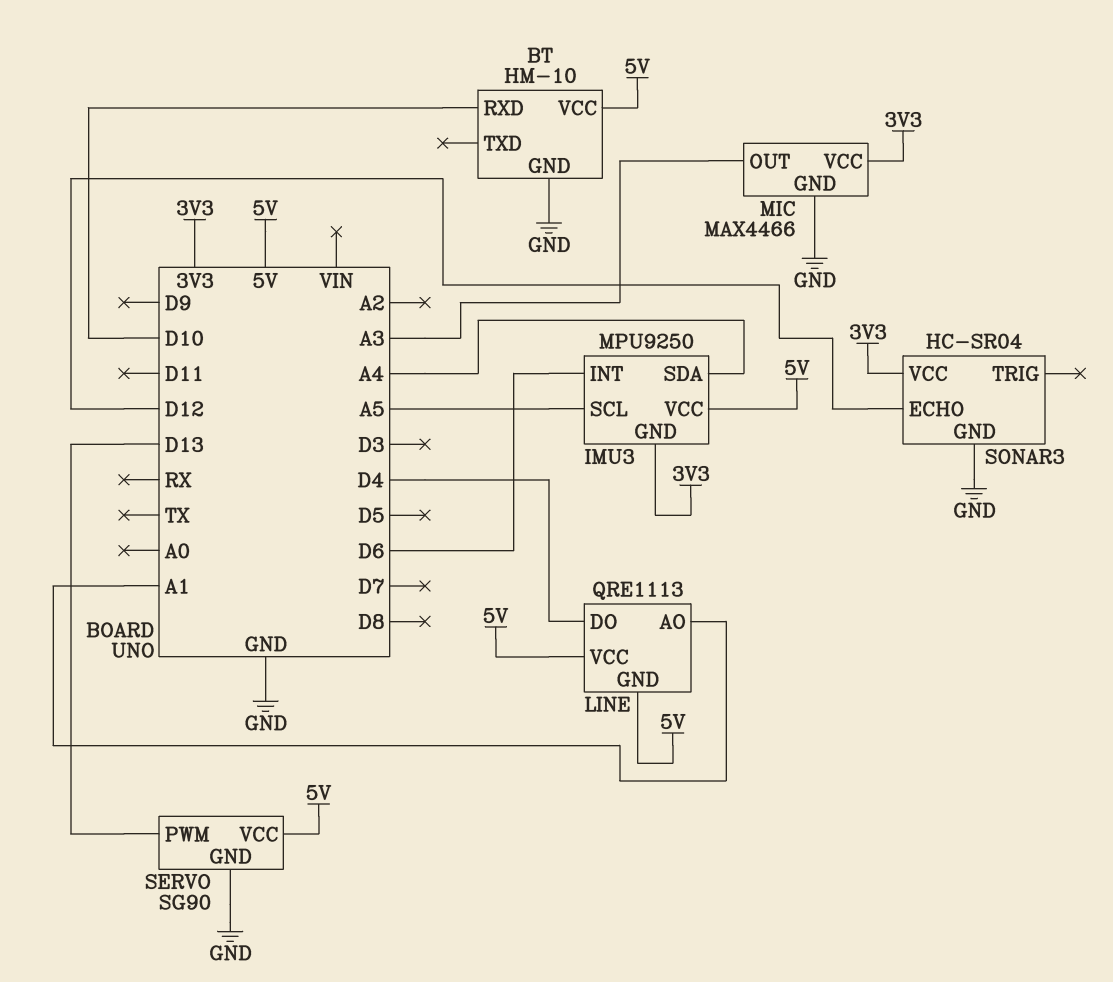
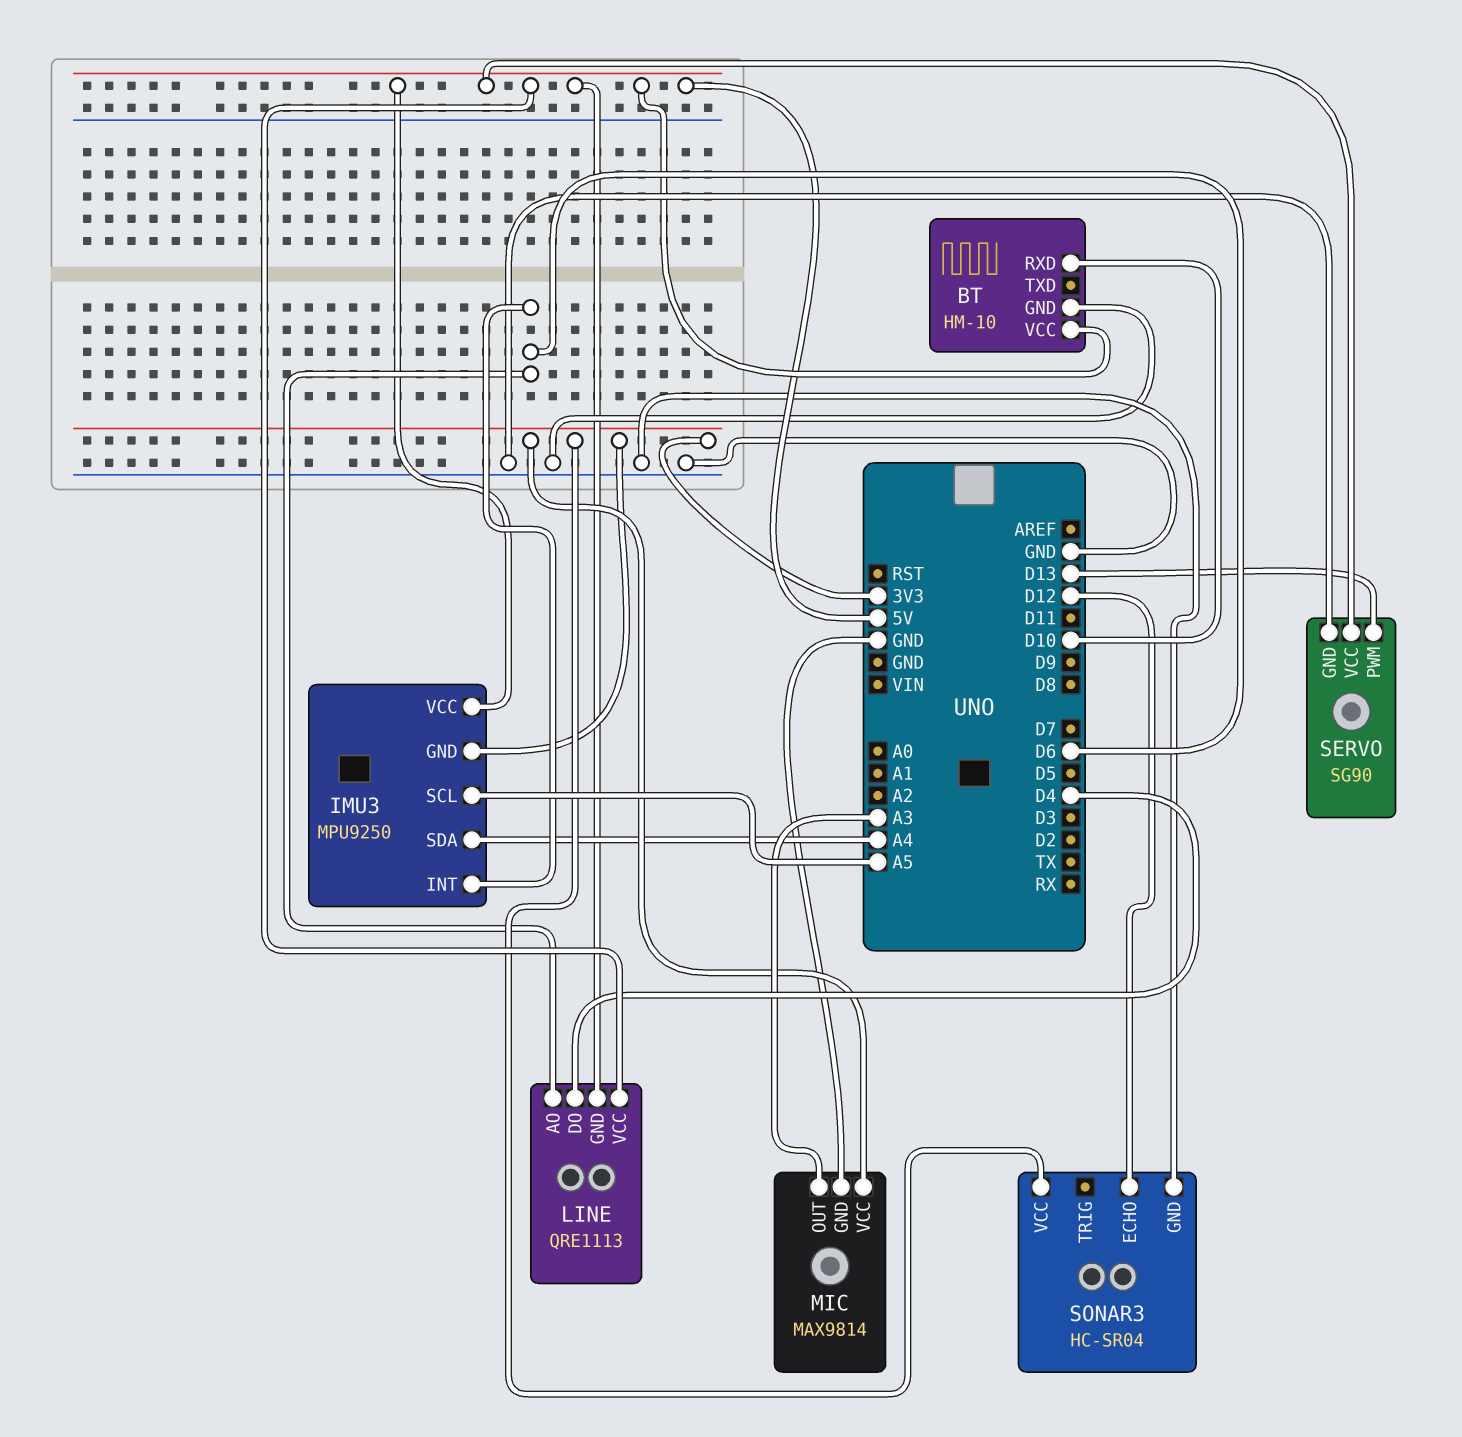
LINE pin AO: A1 -> D6
MIC: MAX4466 -> MAX9814

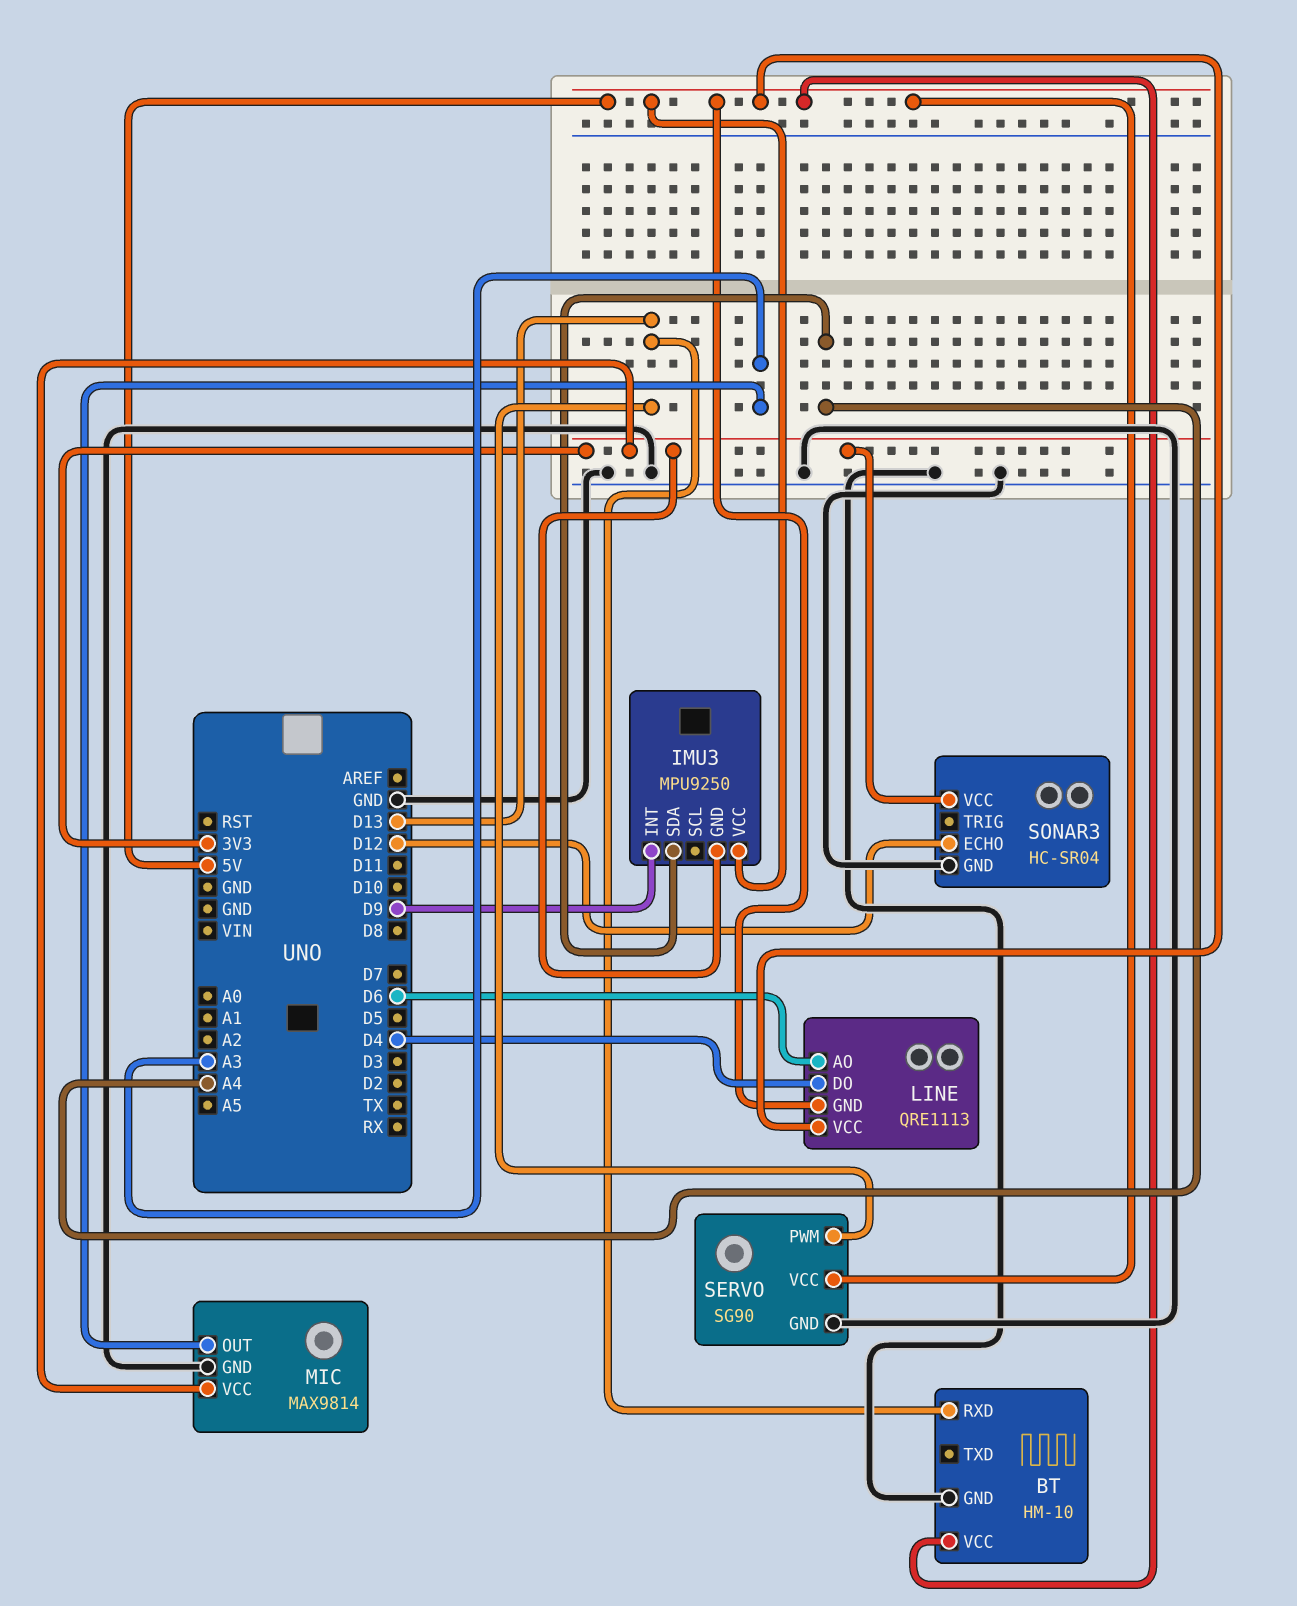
BT pin RXD: D10 -> D13
IMU3 pin INT: D6 -> D9
IMU3 pin SCL: A5 -> none

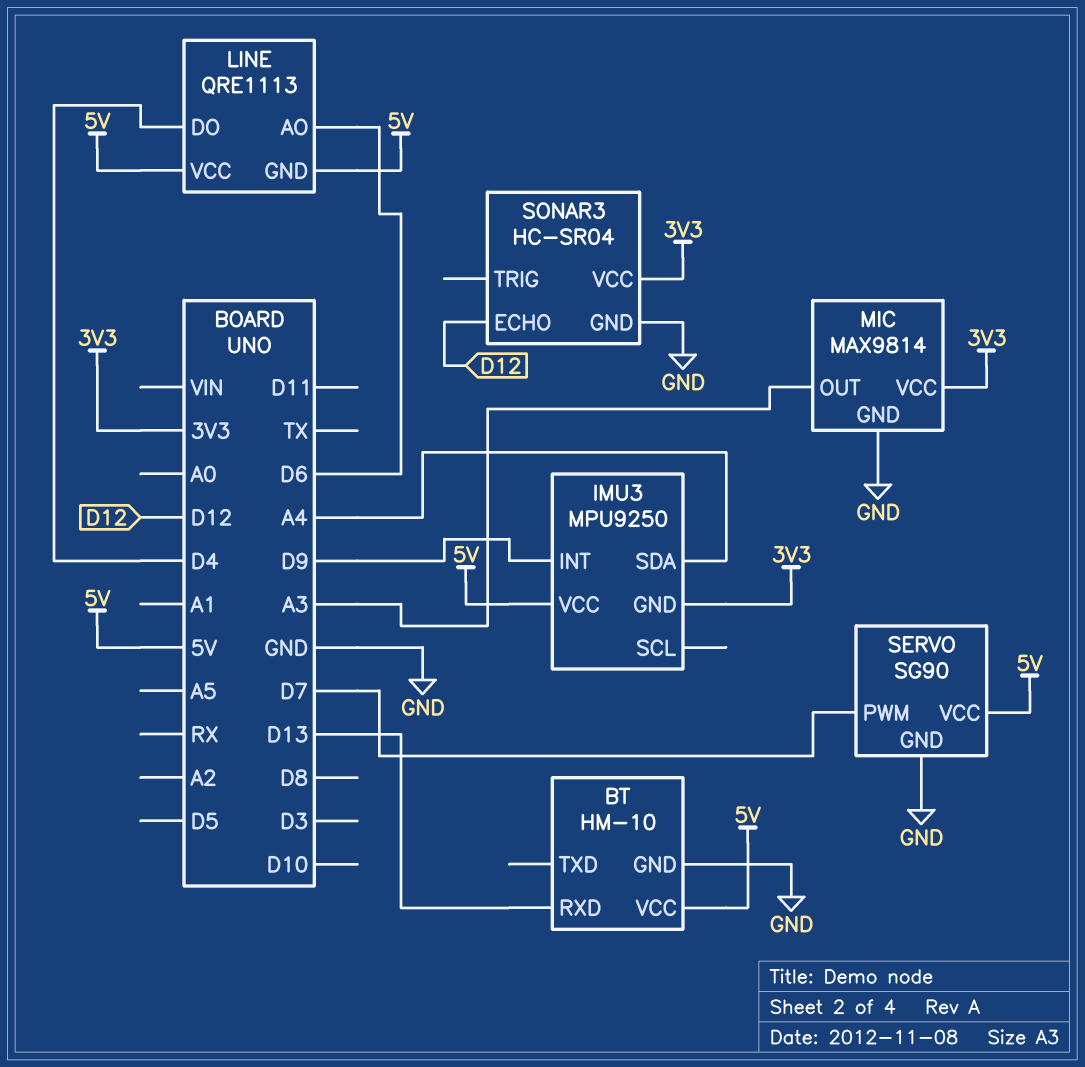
SERVO pin PWM: D13 -> D7

